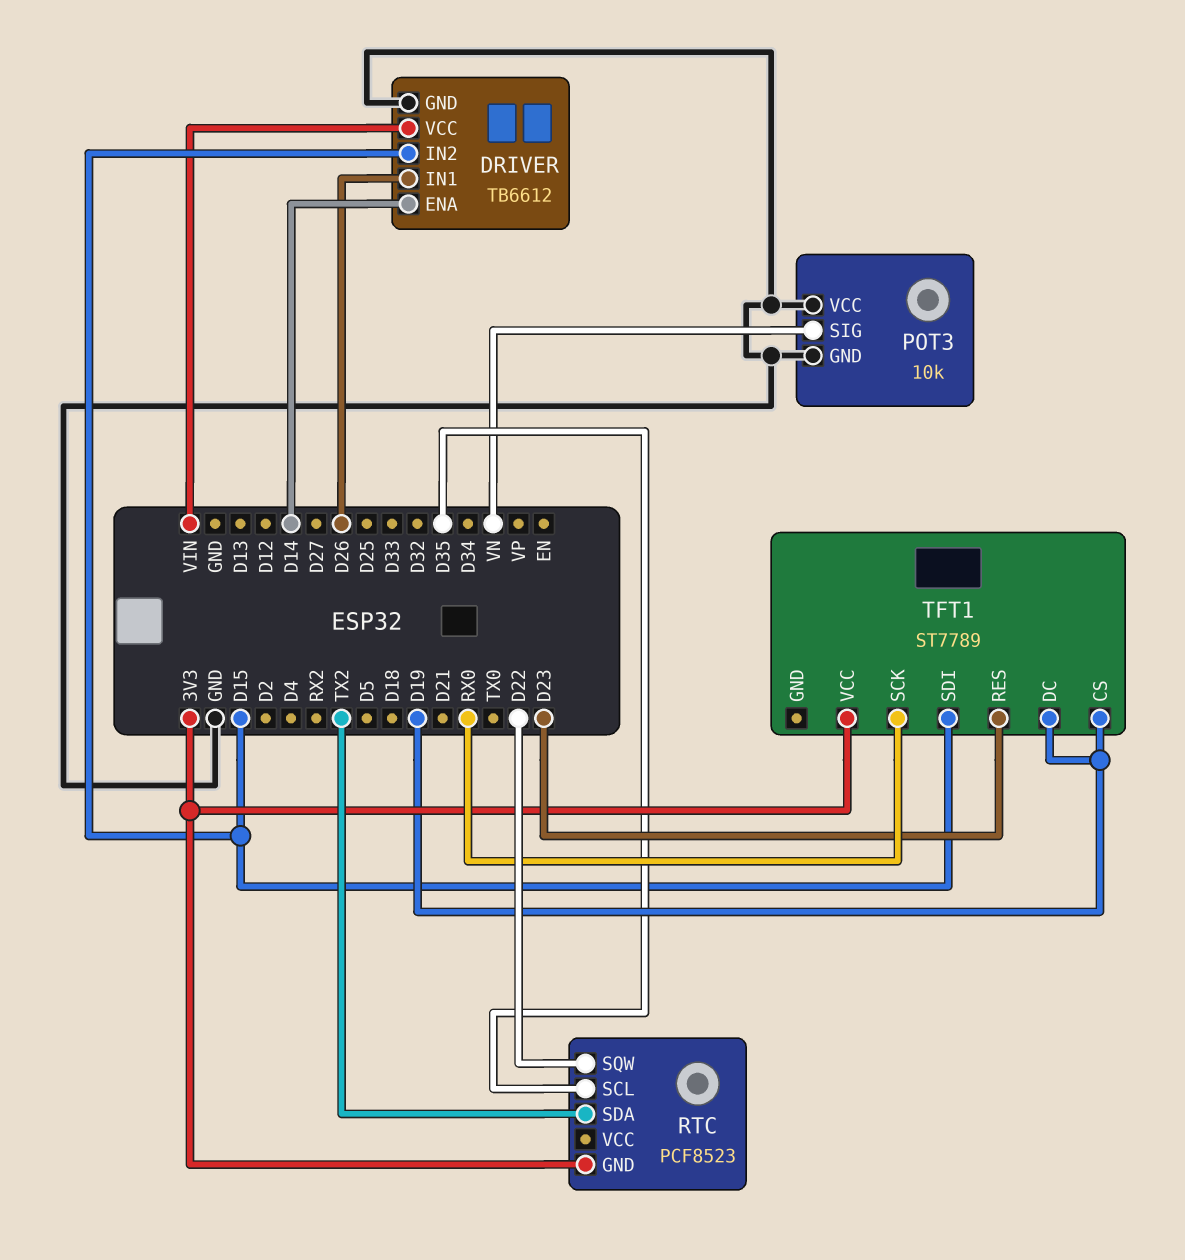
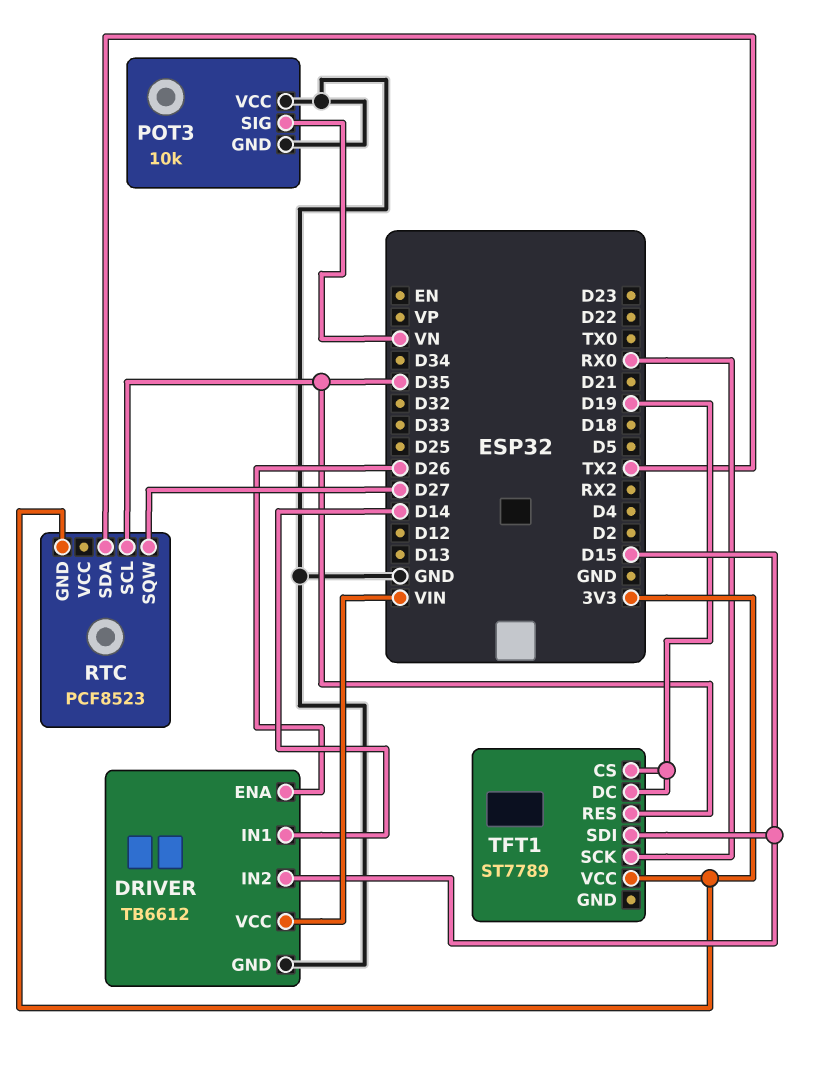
DRIVER pin ENA: D14 -> D26
DRIVER pin IN1: D26 -> D14
RTC pin SQW: D22 -> D27
TFT1 pin RES: D23 -> D35

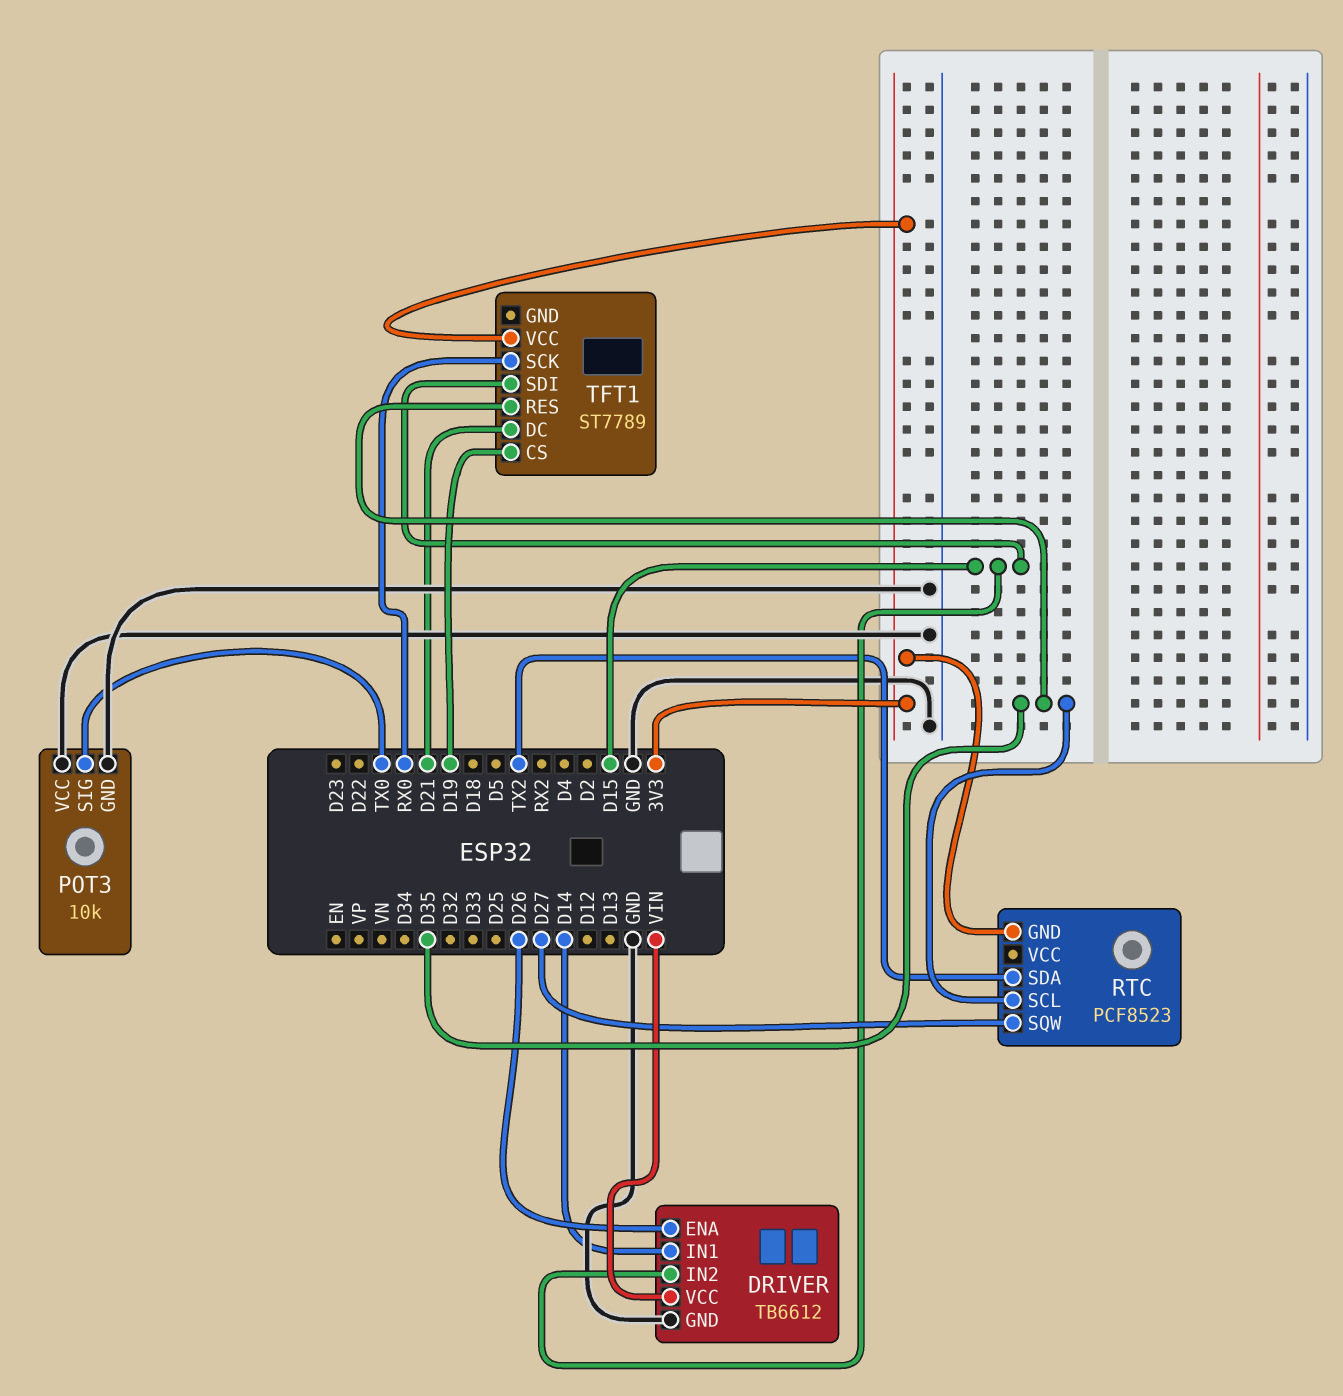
POT3 pin SIG: VN -> TX0
TFT1 pin DC: D19 -> D21

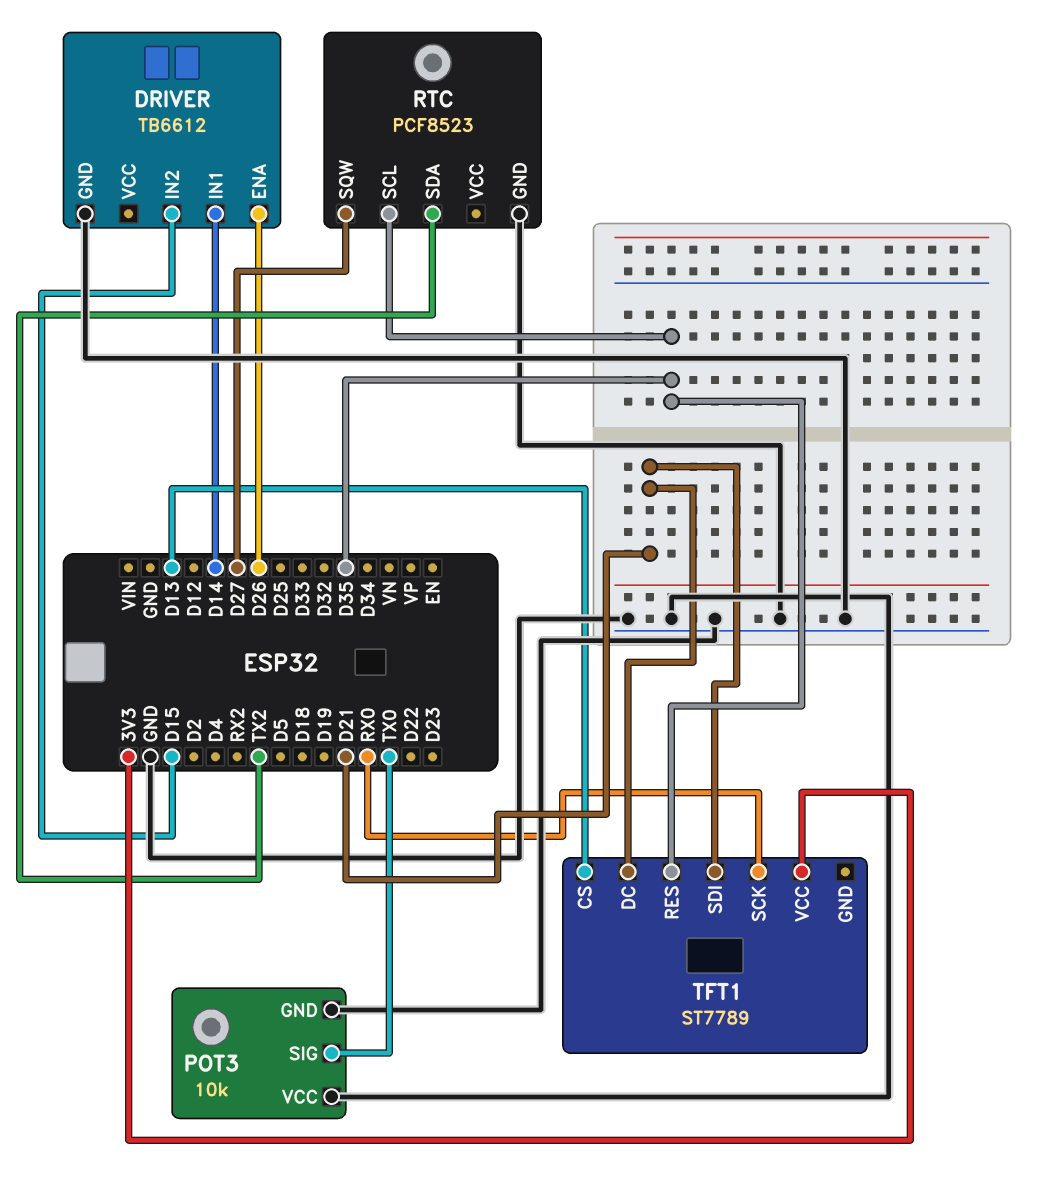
DRIVER pin VCC: VIN -> none
RTC pin GND: 3V3 -> GND
TFT1 pin CS: D19 -> D13
TFT1 pin SDI: D15 -> D21

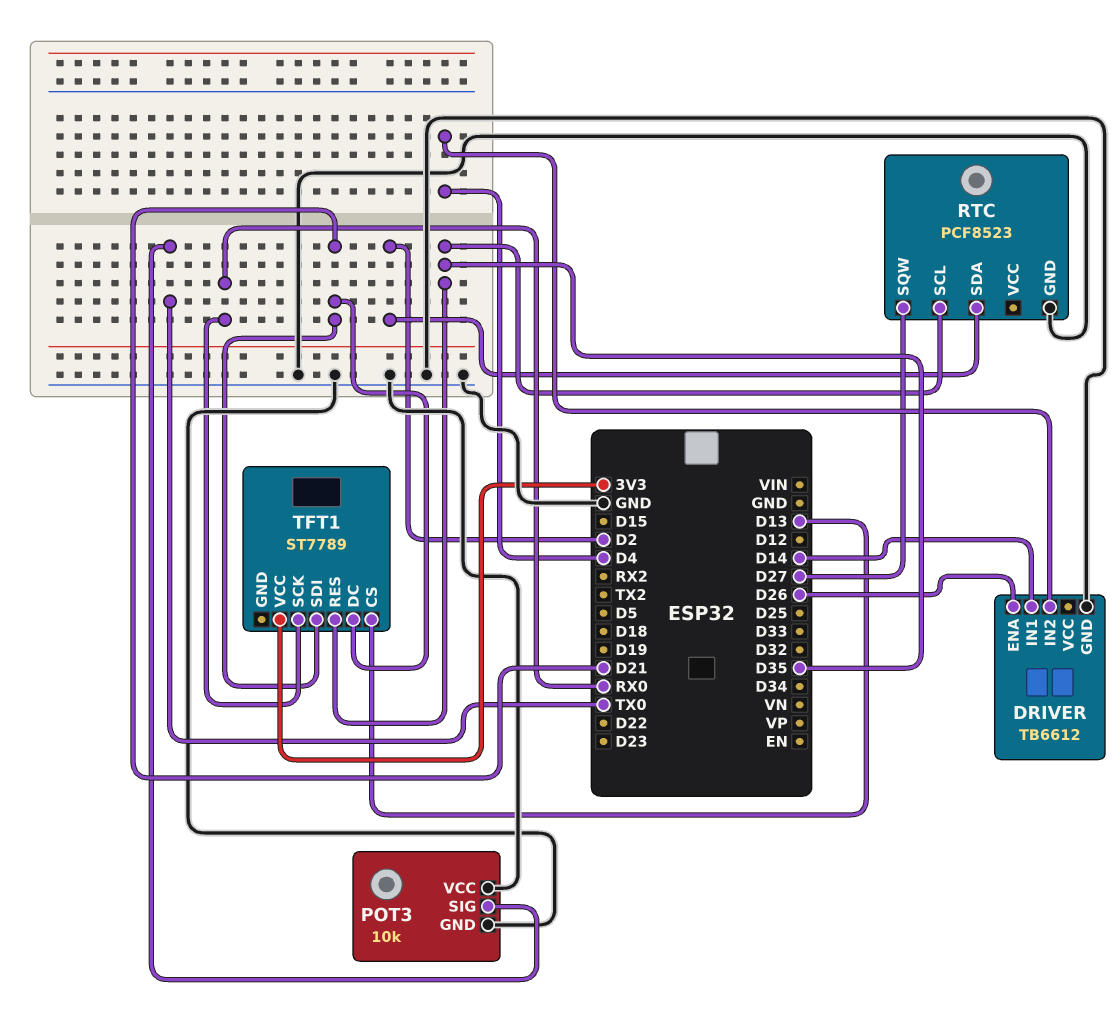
DRIVER pin IN2: D15 -> D4
RTC pin SDA: TX2 -> D2

